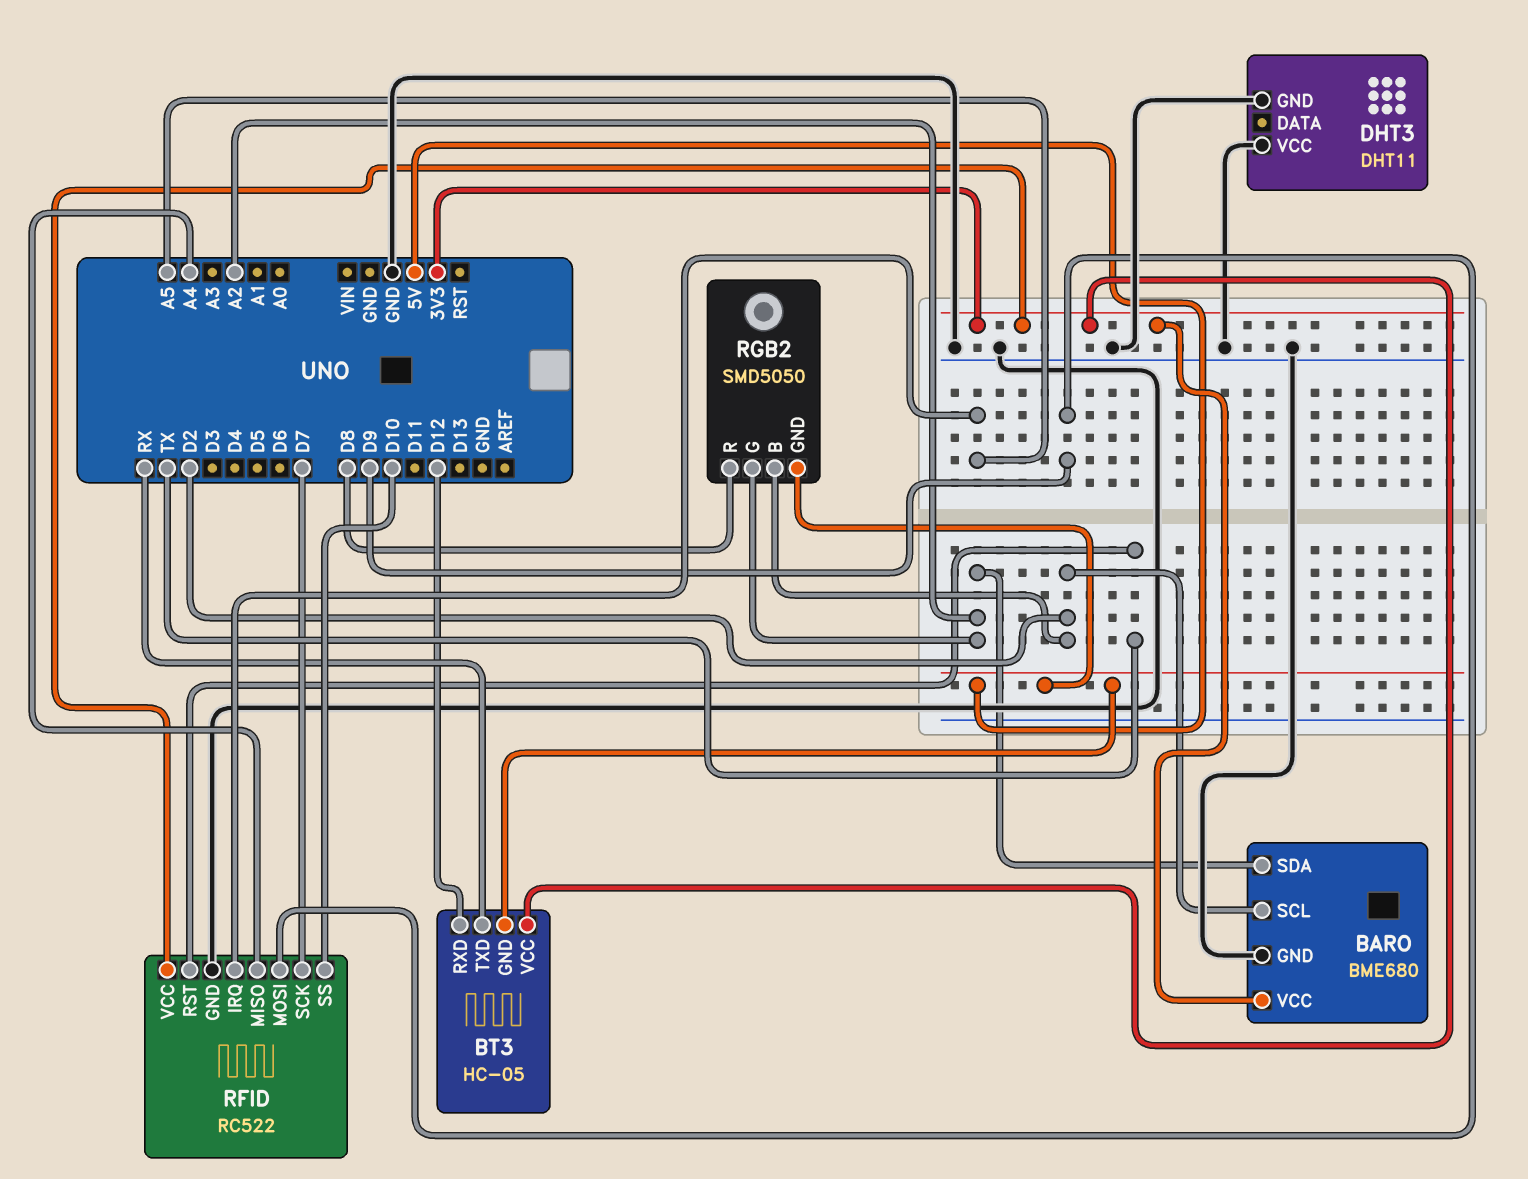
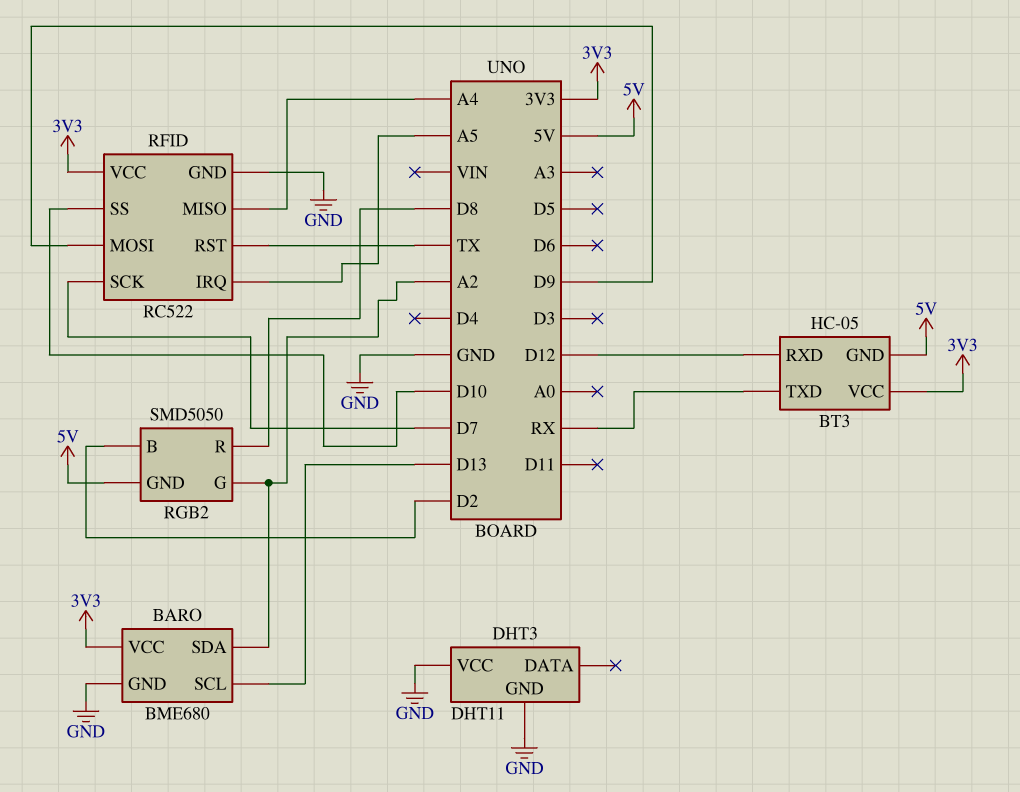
BARO pin SCL: D2 -> D13

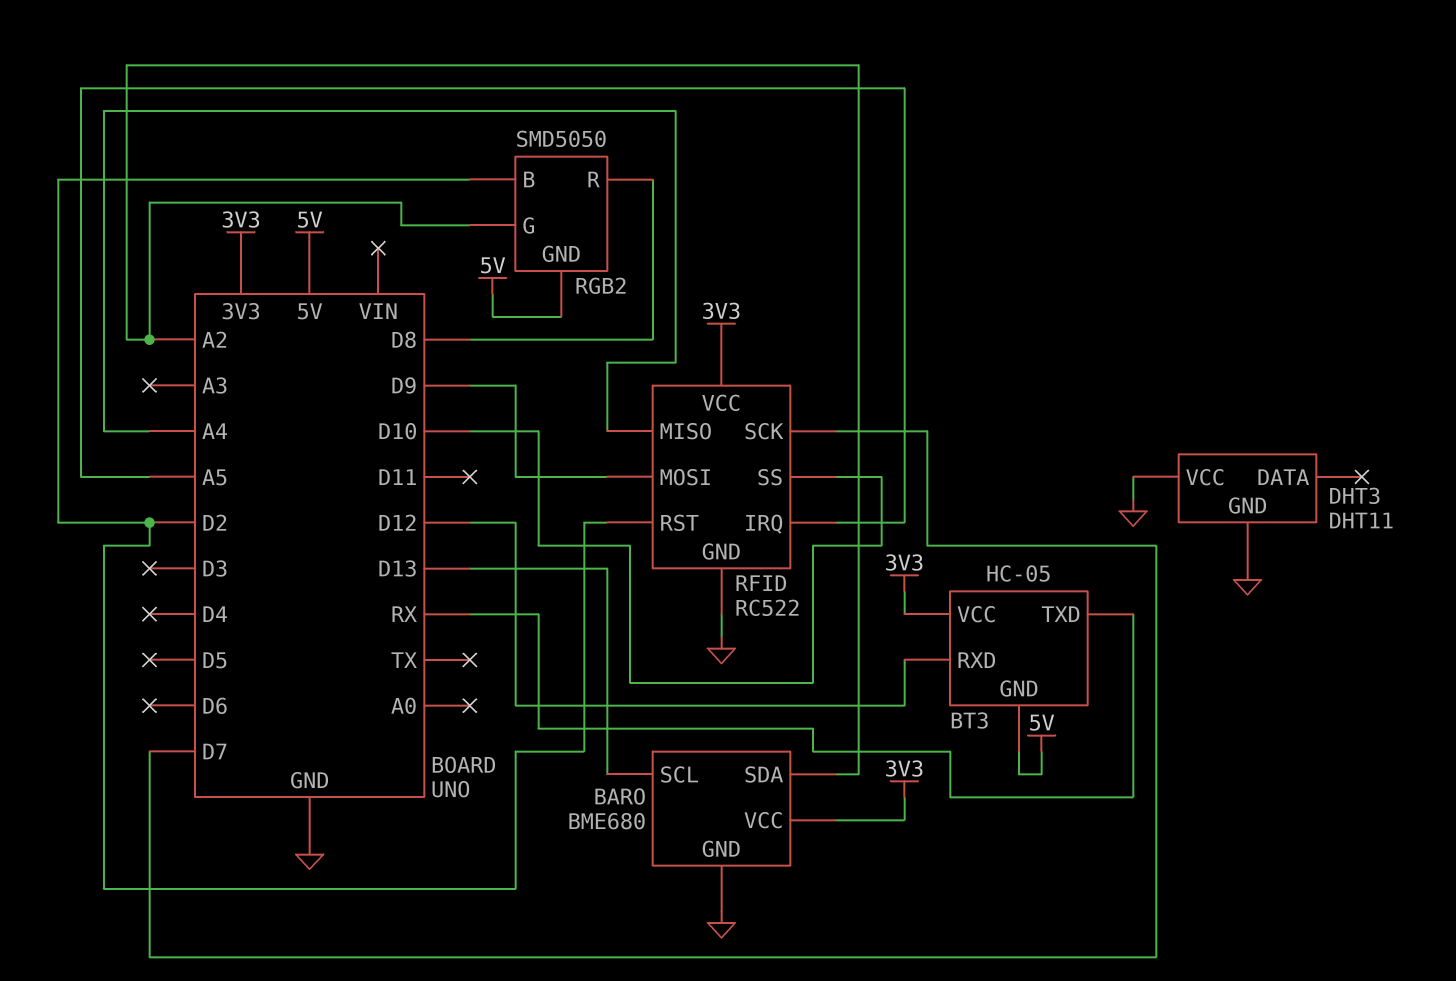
RFID pin RST: TX -> D2

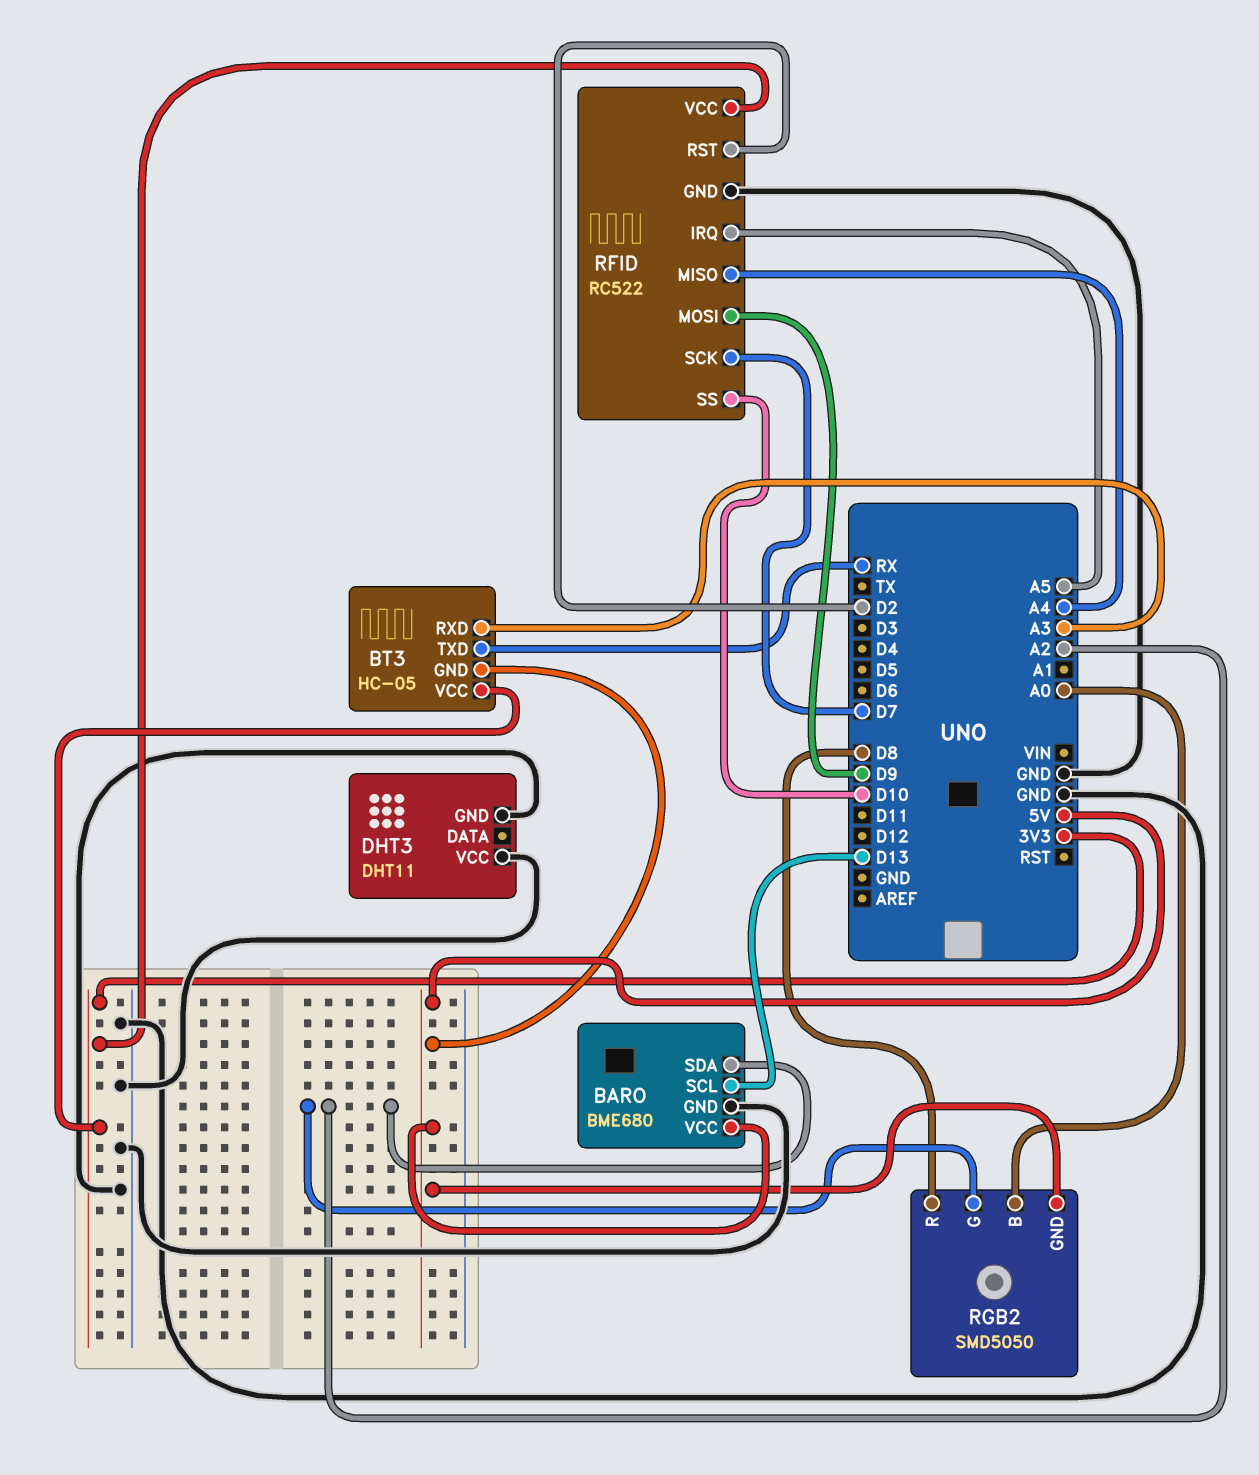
BARO pin VCC: 3V3 -> 5V
BT3 pin RXD: D12 -> A3
RGB2 pin B: D2 -> A0

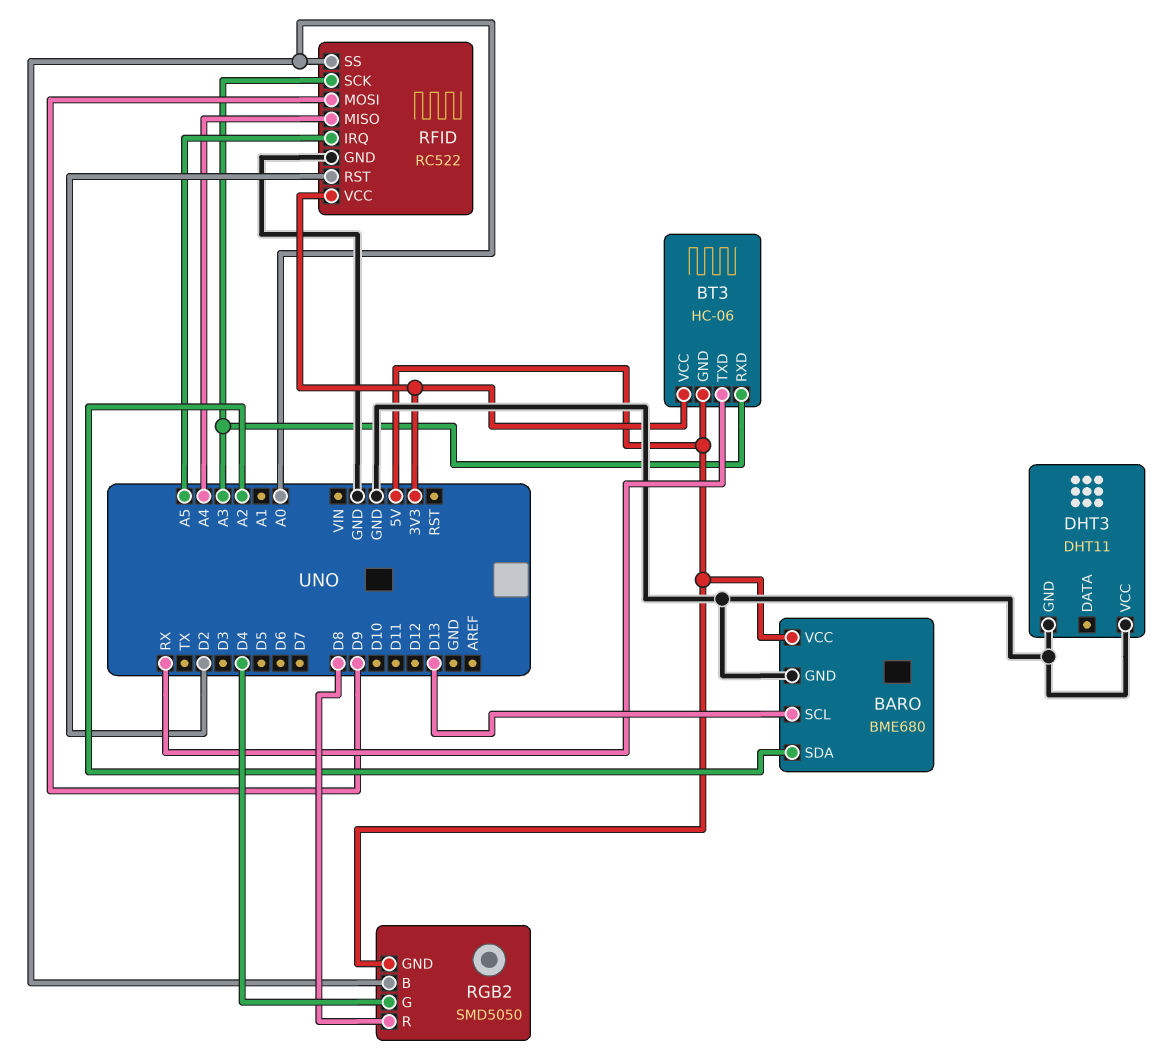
BT3: HC-05 -> HC-06
RFID pin SCK: D7 -> A3
RFID pin SS: D10 -> A0
RGB2 pin G: A2 -> D4

